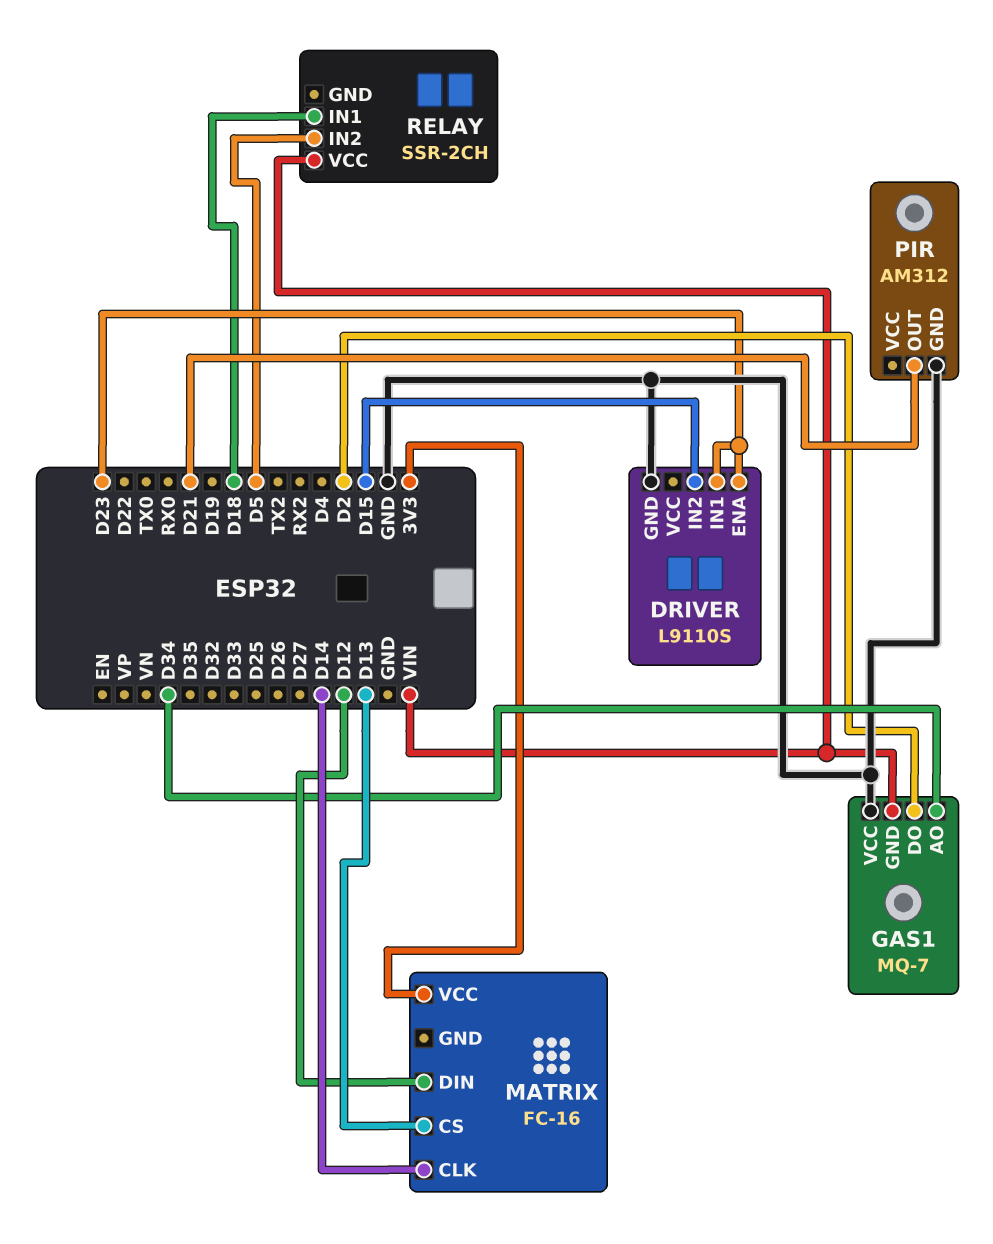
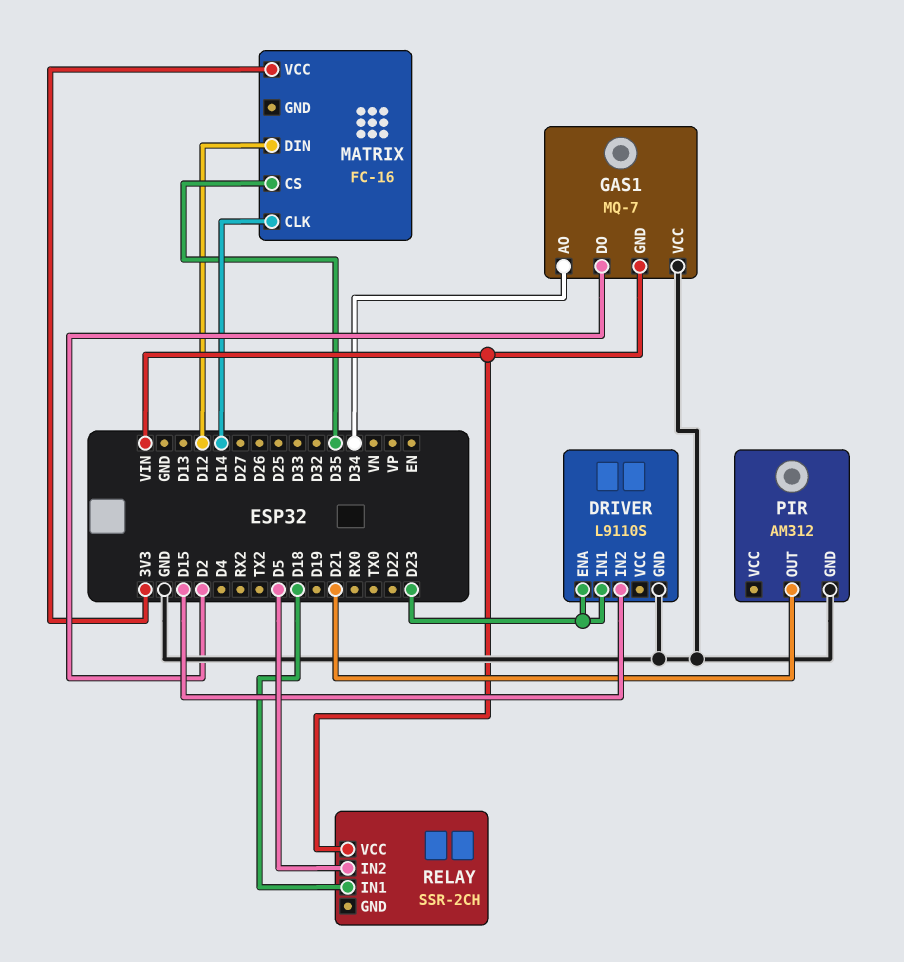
MATRIX pin CS: D13 -> D35

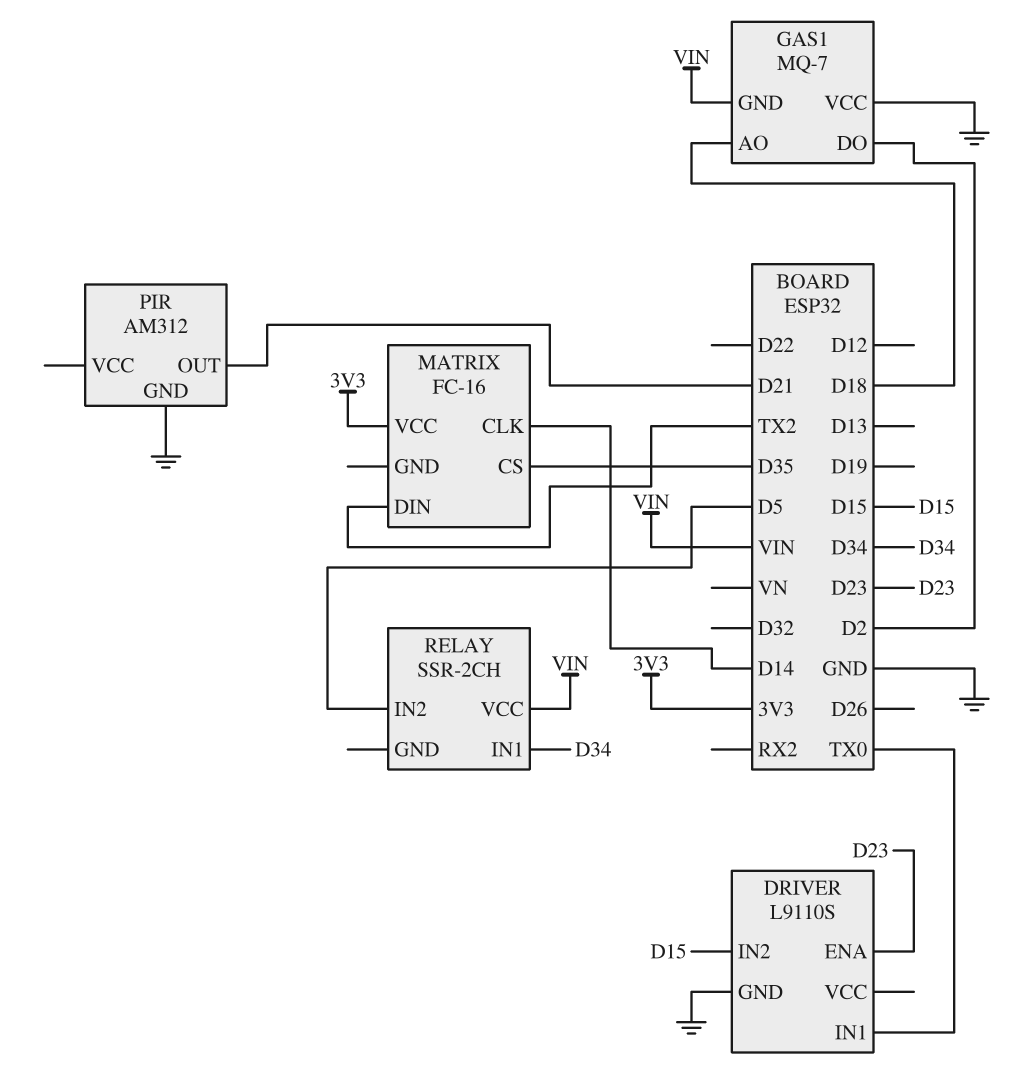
DRIVER pin IN1: D23 -> TX0
GAS1 pin AO: D34 -> D18
MATRIX pin DIN: D12 -> TX2
RELAY pin IN1: D18 -> D34

